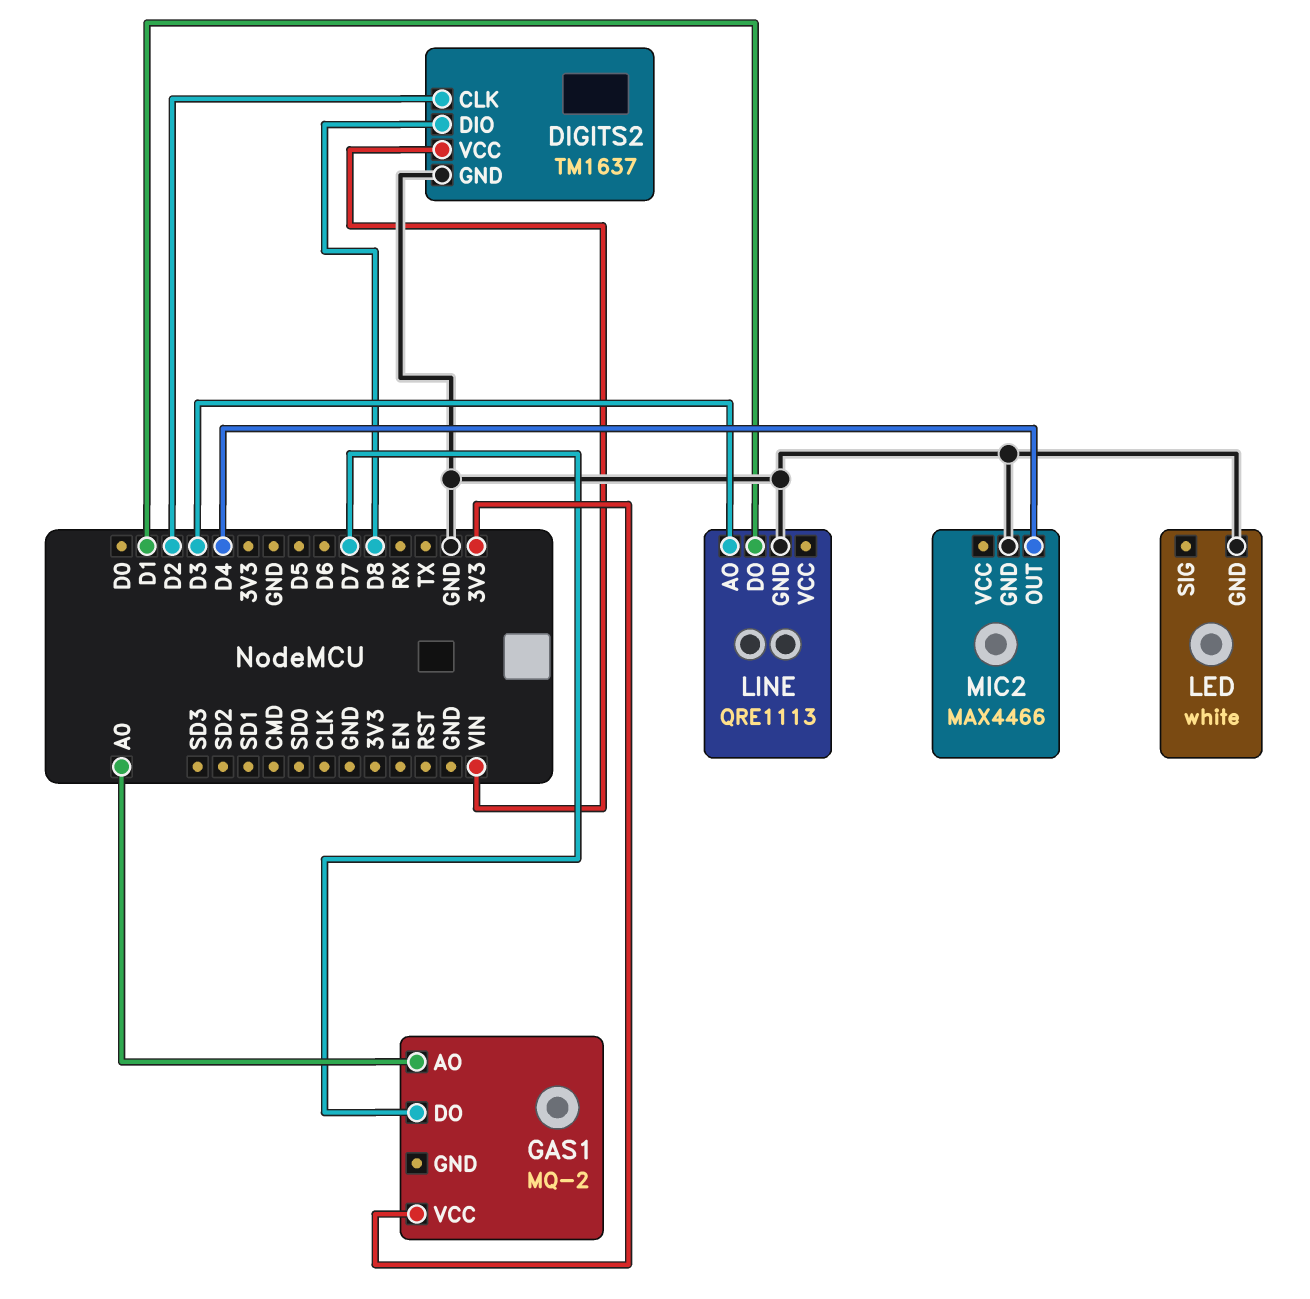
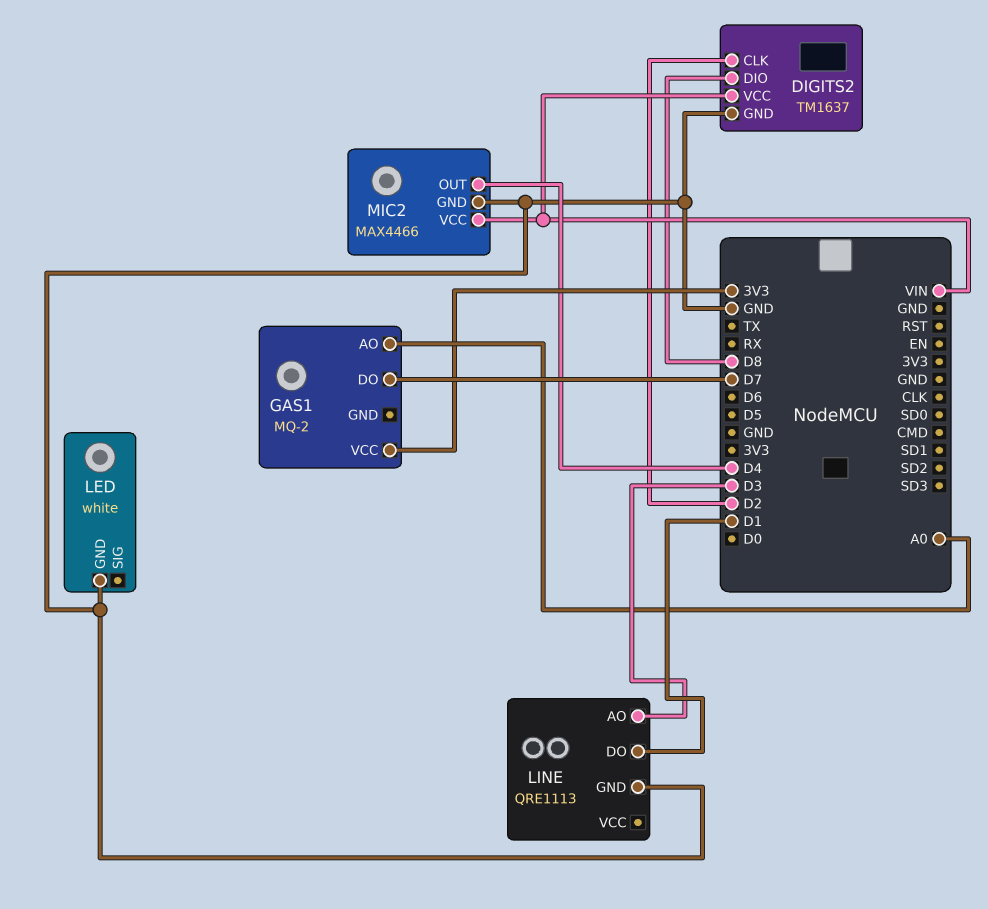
MIC2 pin VCC: none -> VIN

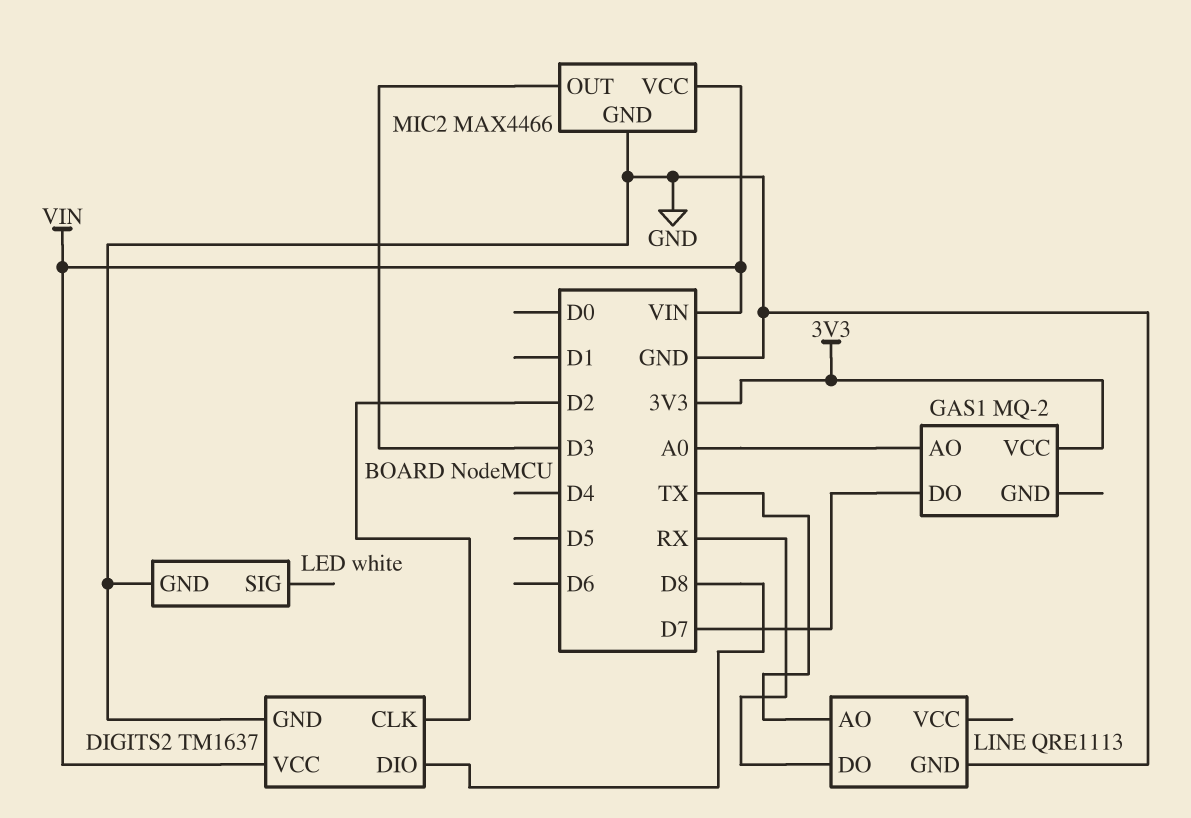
LINE pin AO: D3 -> TX
LINE pin DO: D1 -> RX
MIC2 pin OUT: D4 -> D3

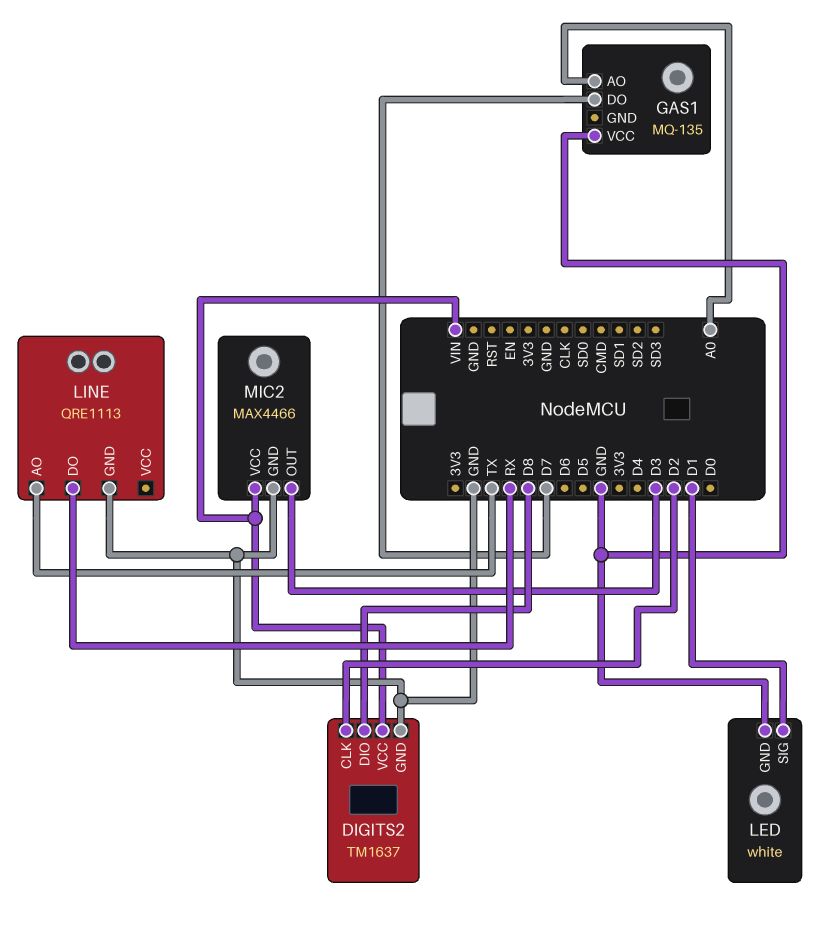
GAS1: MQ-2 -> MQ-135
GAS1 pin VCC: 3V3 -> GND
LED pin SIG: none -> D1

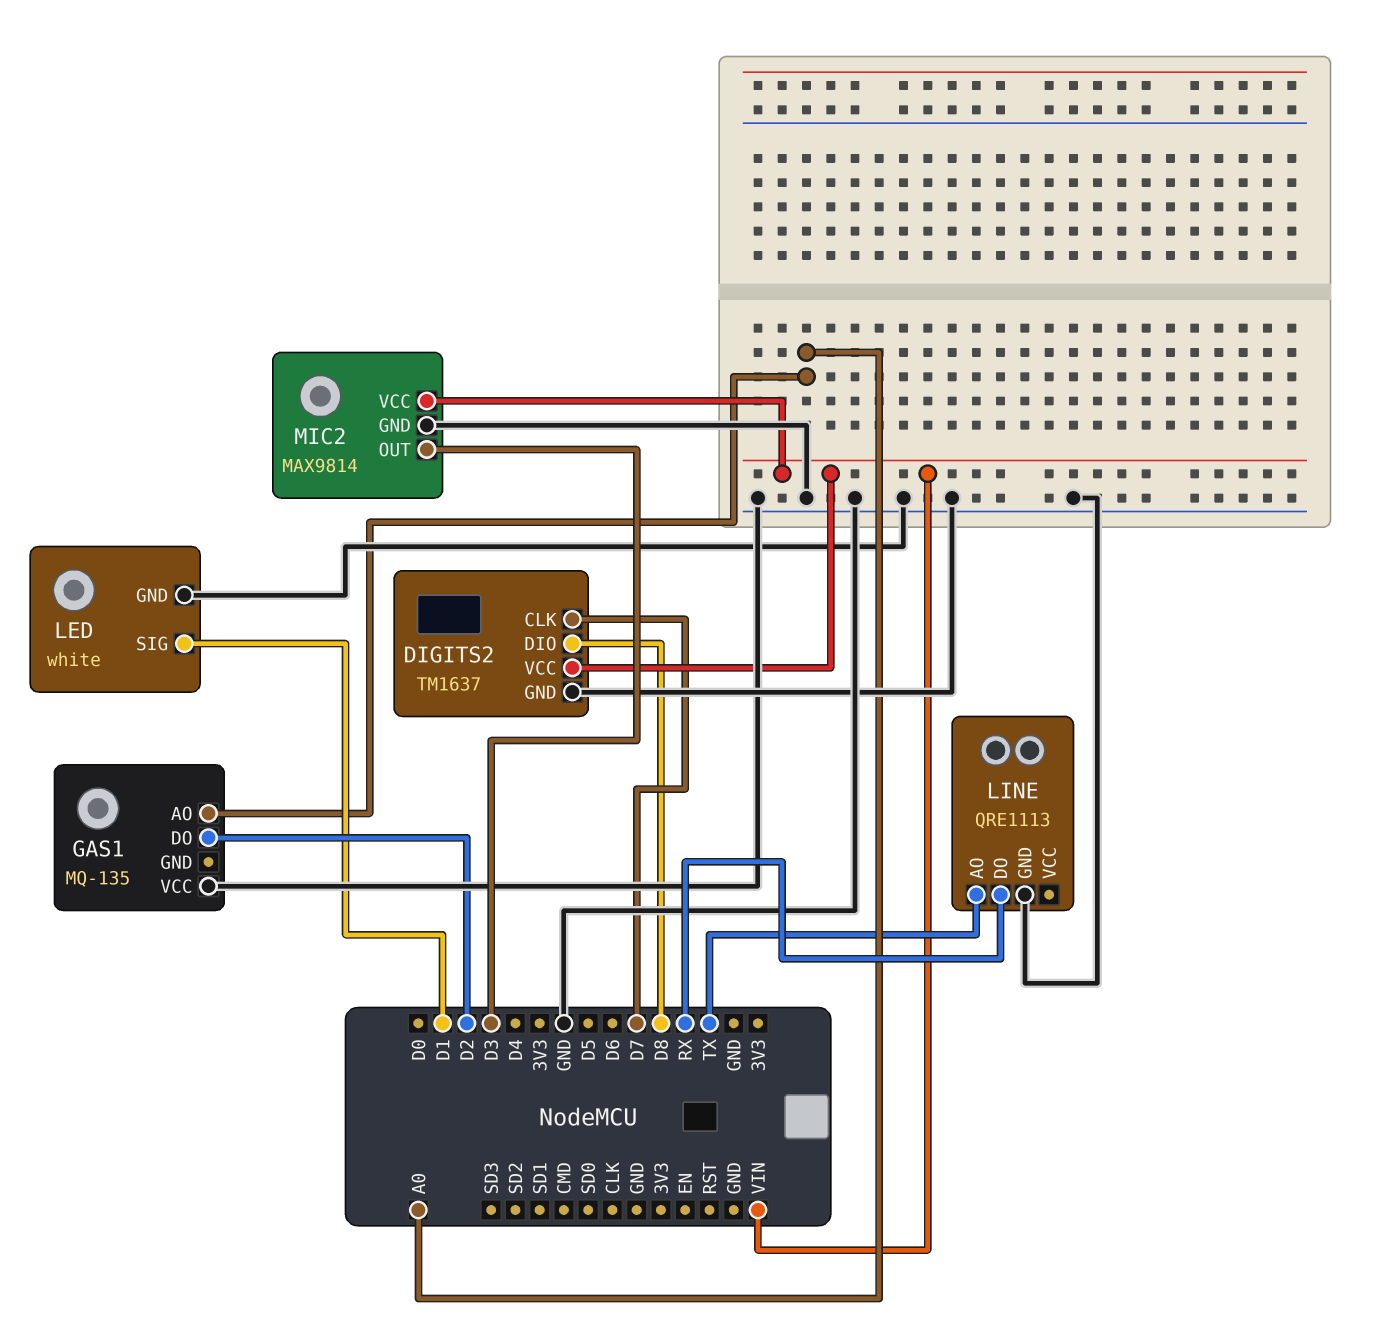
DIGITS2 pin CLK: D2 -> D7
GAS1 pin DO: D7 -> D2
MIC2: MAX4466 -> MAX9814

